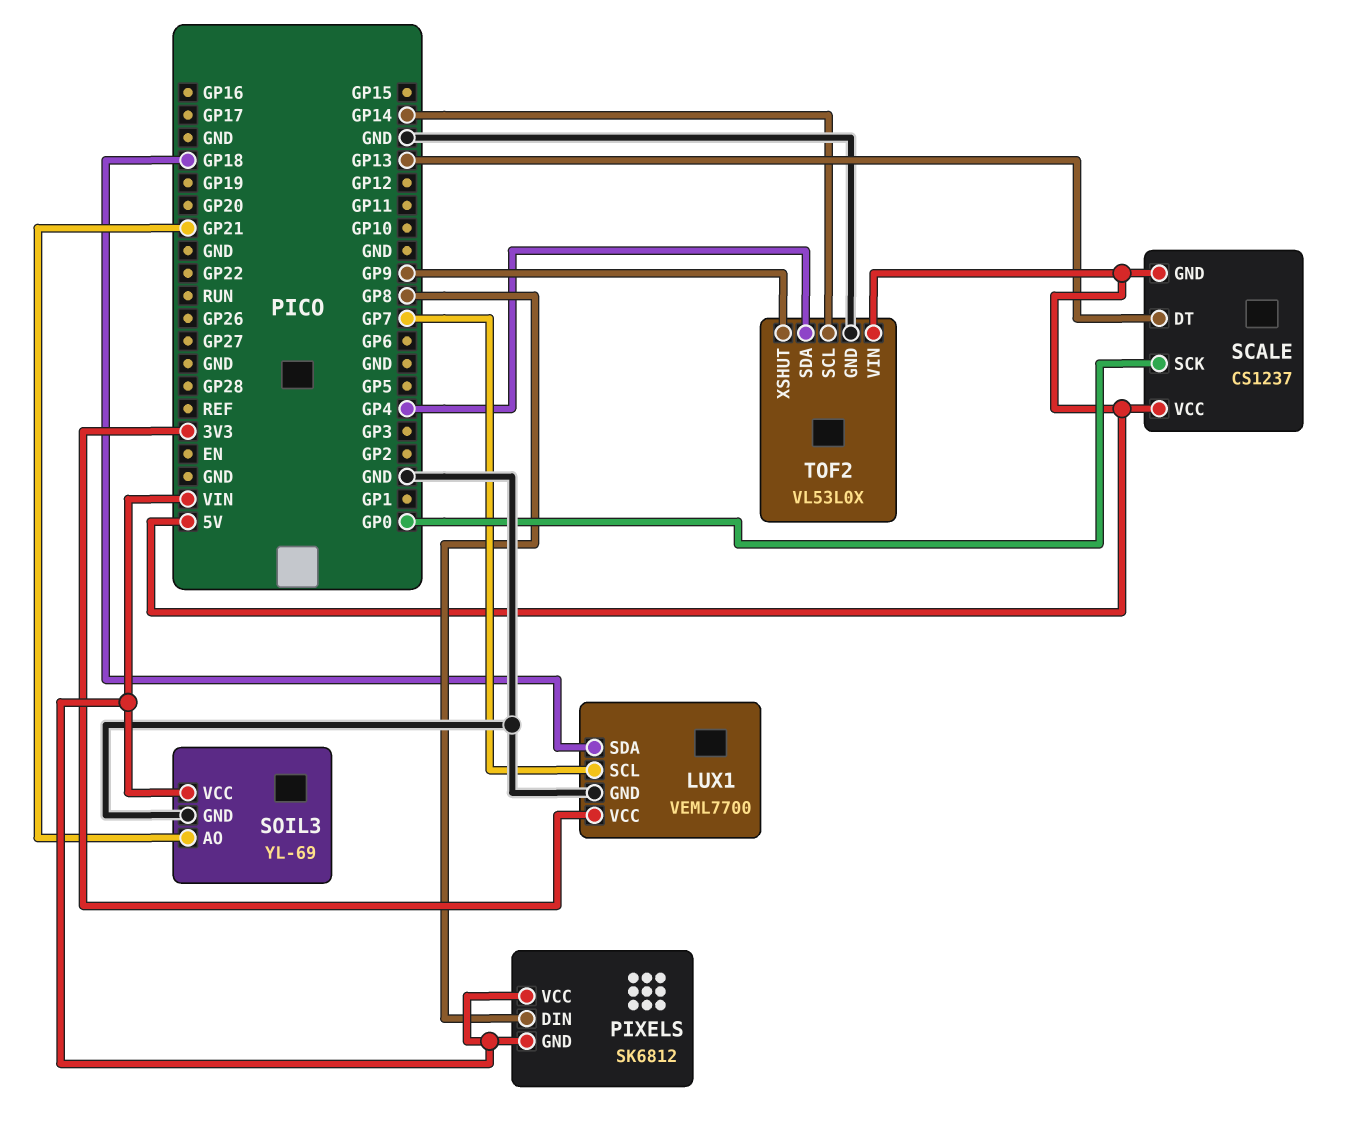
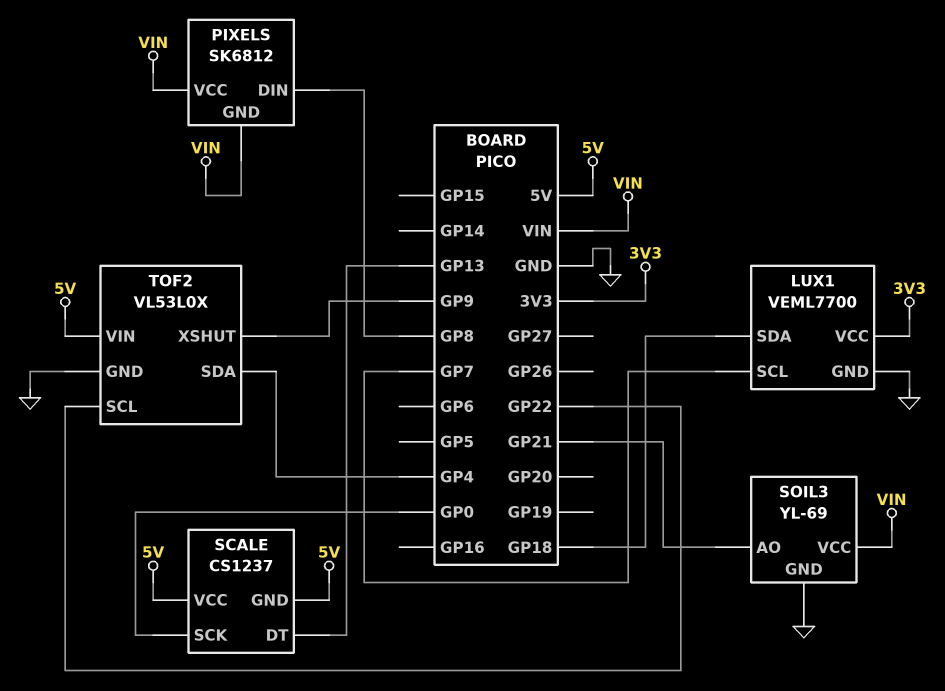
TOF2 pin SCL: GP14 -> GP22

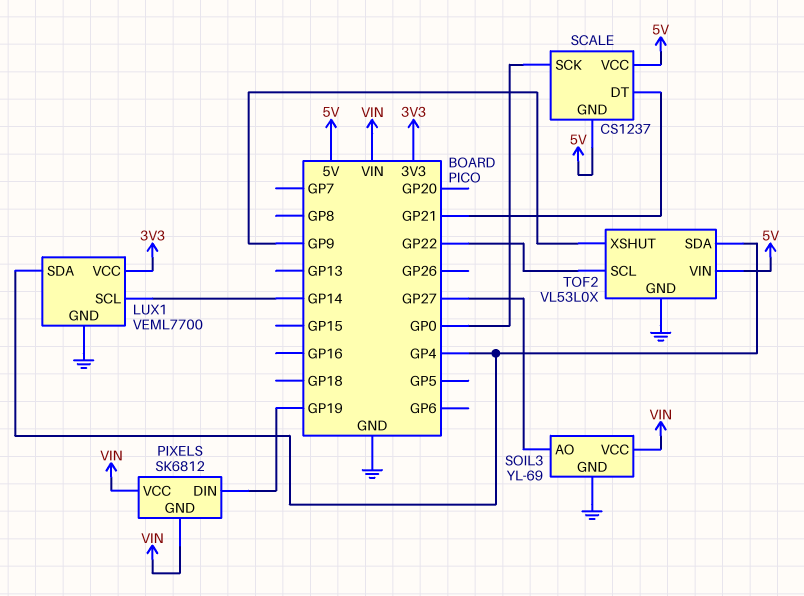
LUX1 pin SCL: GP7 -> GP14
LUX1 pin SDA: GP18 -> GP4
PIXELS pin DIN: GP8 -> GP19
SCALE pin DT: GP13 -> GP21
SOIL3 pin AO: GP21 -> GP27

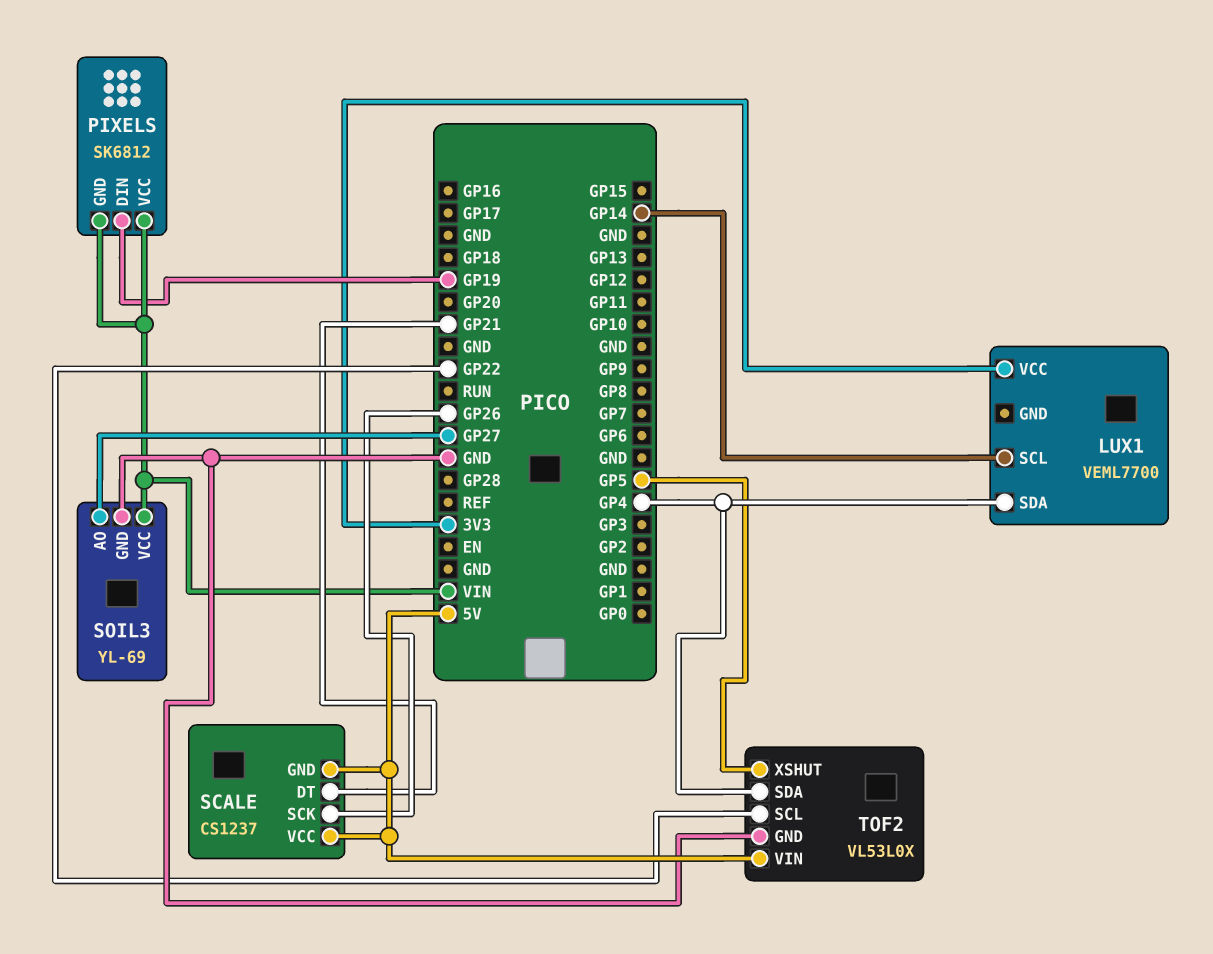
LUX1 pin GND: GND -> none
SCALE pin SCK: GP0 -> GP26
TOF2 pin XSHUT: GP9 -> GP5

